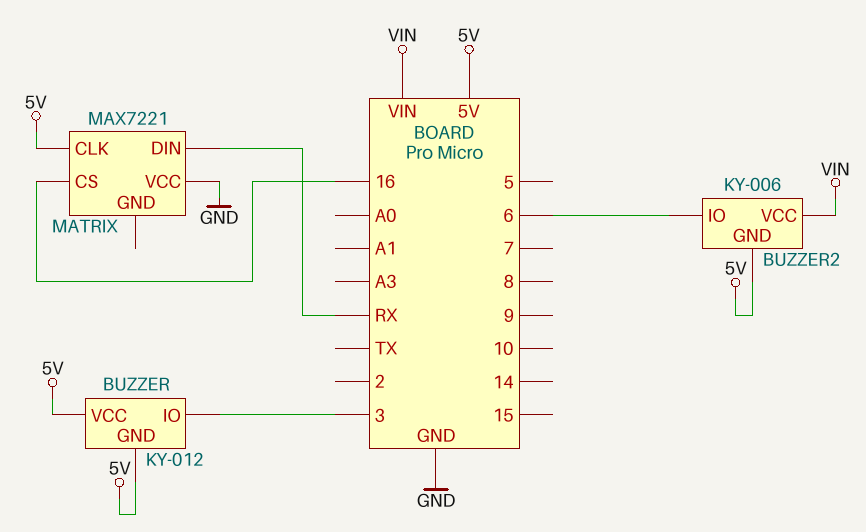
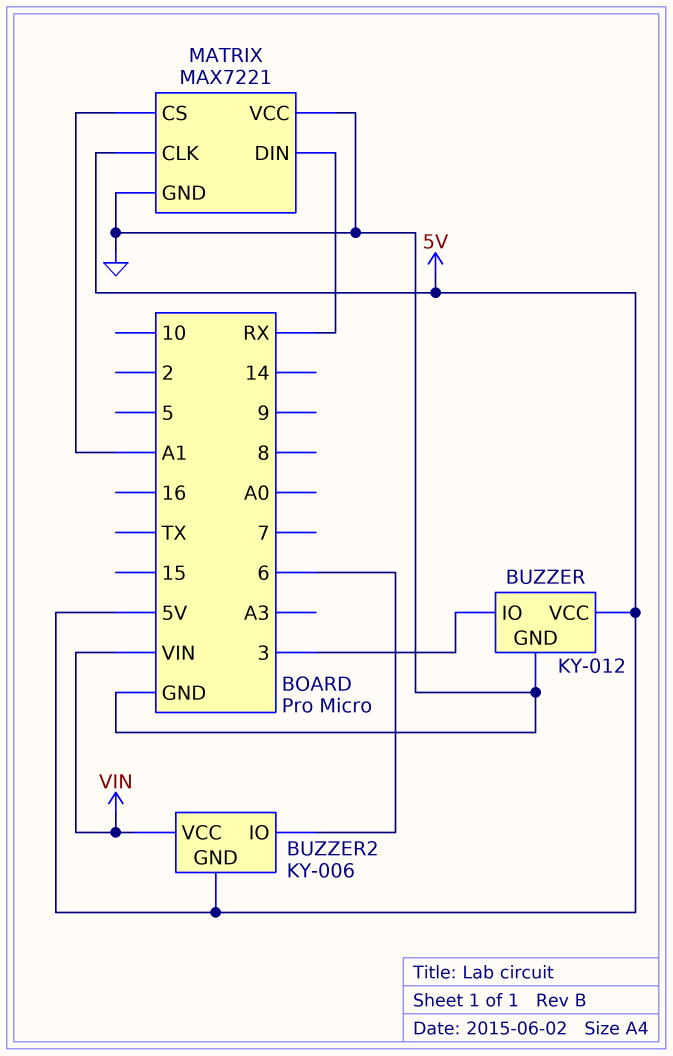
BUZZER pin GND: 5V -> GND
MATRIX pin CS: 16 -> A1
MATRIX pin GND: none -> GND

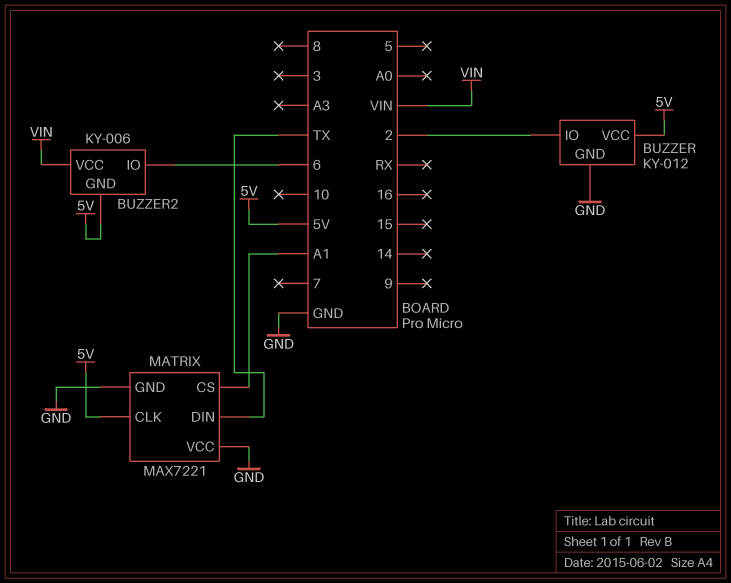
BUZZER pin IO: 3 -> 2
MATRIX pin DIN: RX -> TX

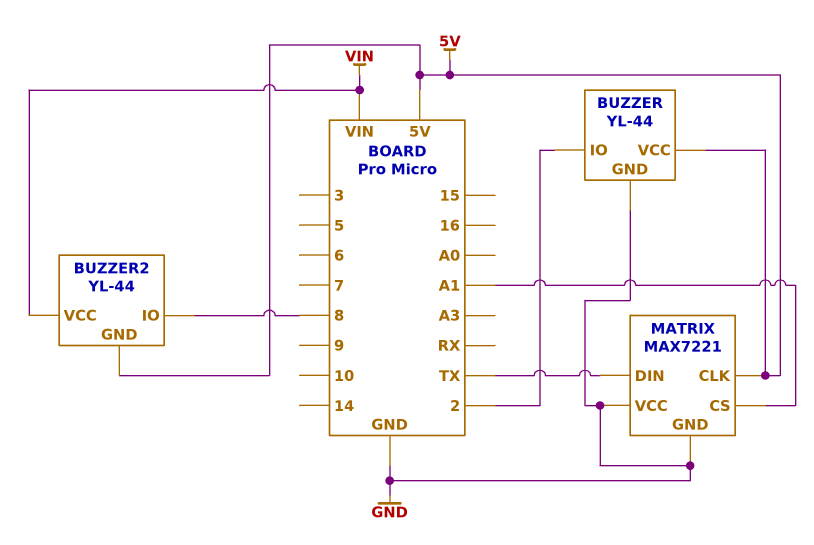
BUZZER: KY-012 -> YL-44
BUZZER2: KY-006 -> YL-44
BUZZER2 pin IO: 6 -> 8

